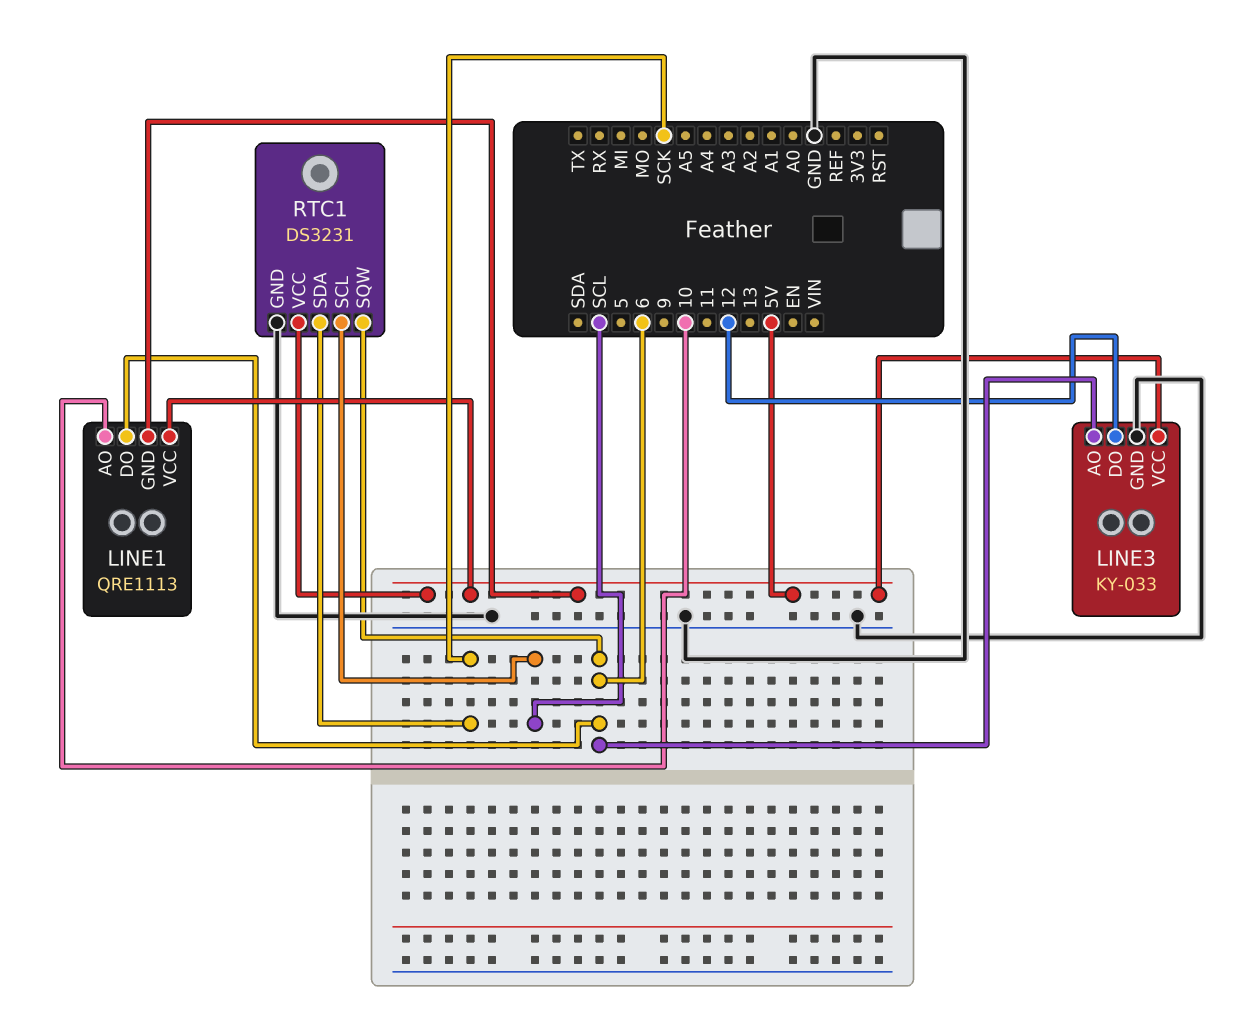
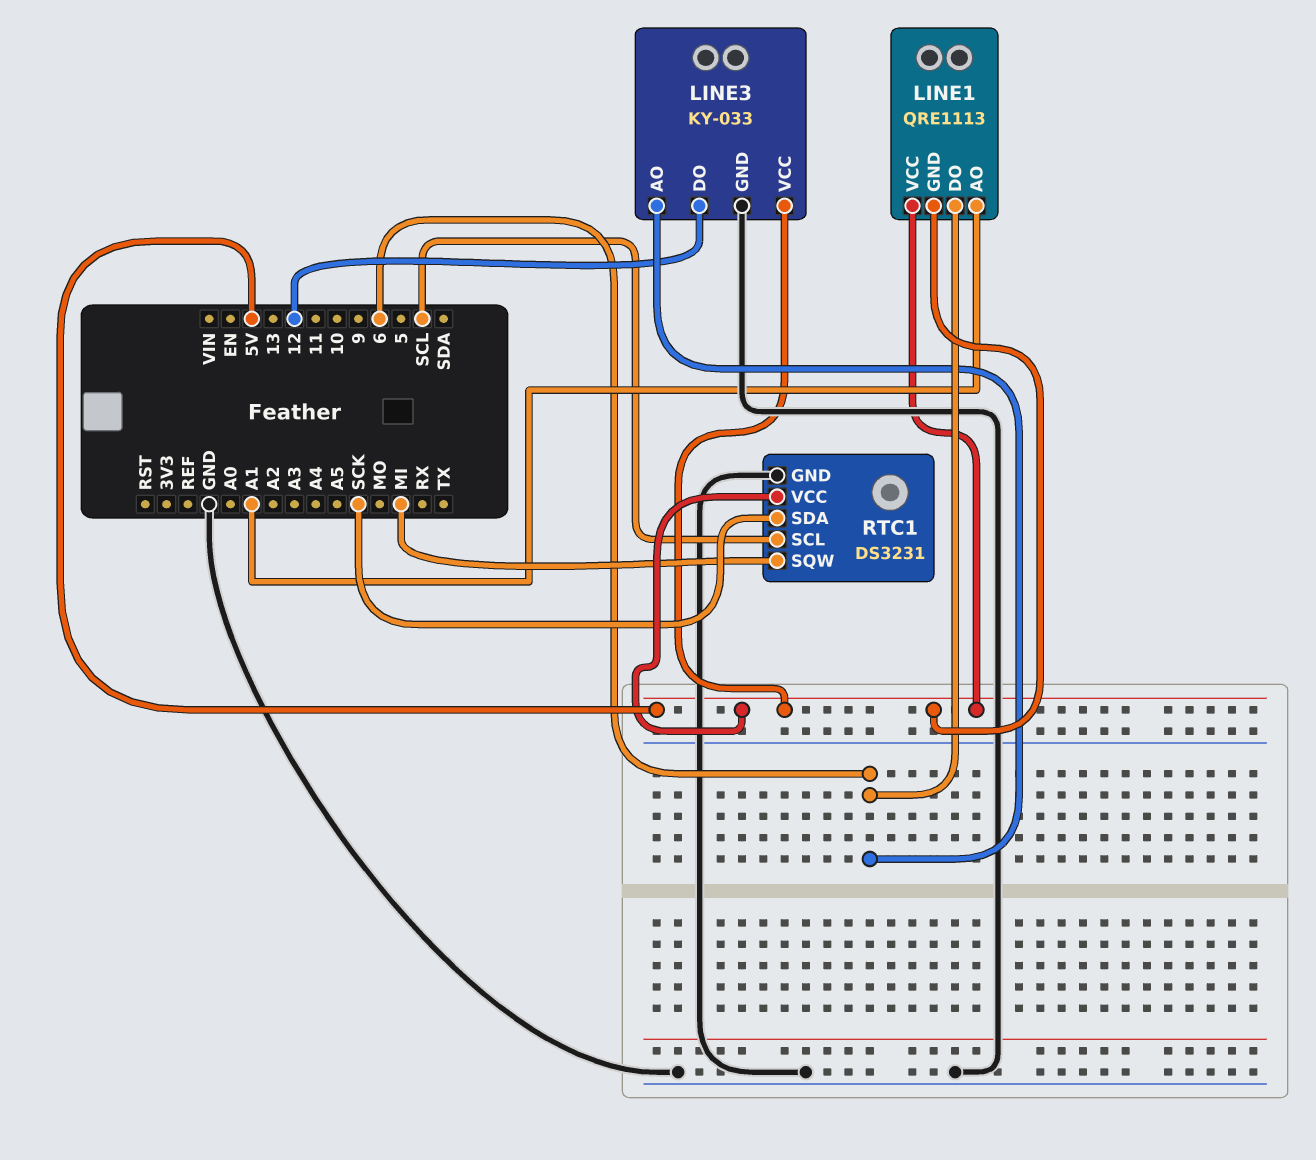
LINE1 pin AO: 10 -> A1
RTC1 pin SQW: 6 -> MI

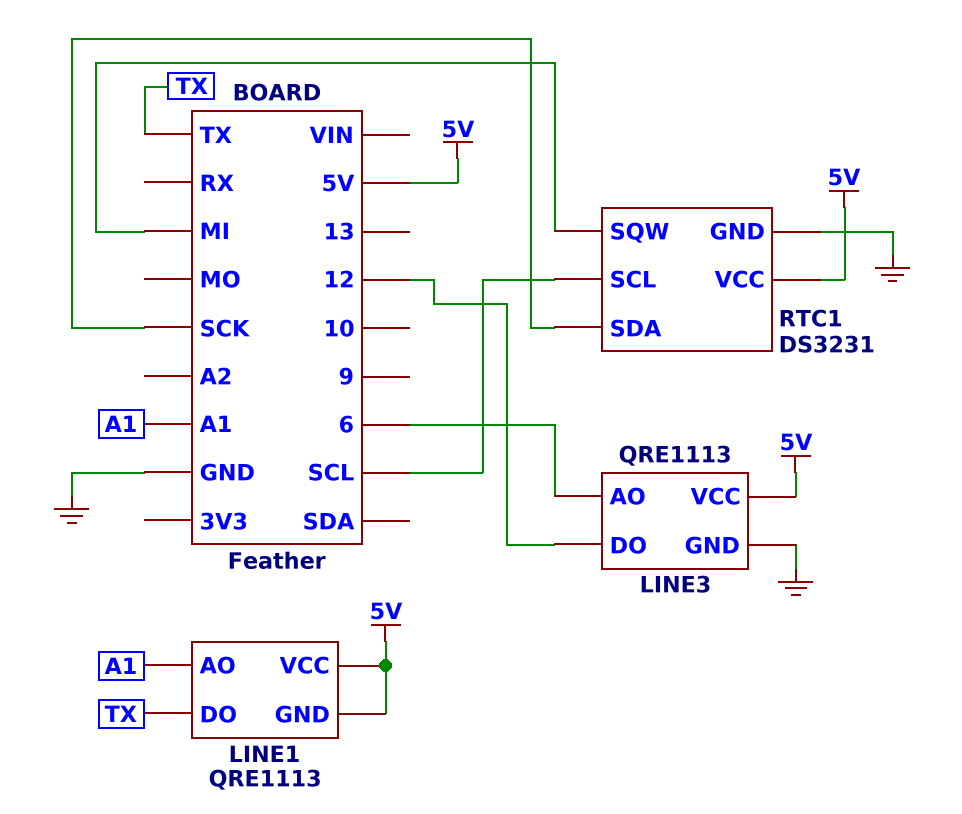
LINE1 pin DO: 6 -> TX
LINE3: KY-033 -> QRE1113

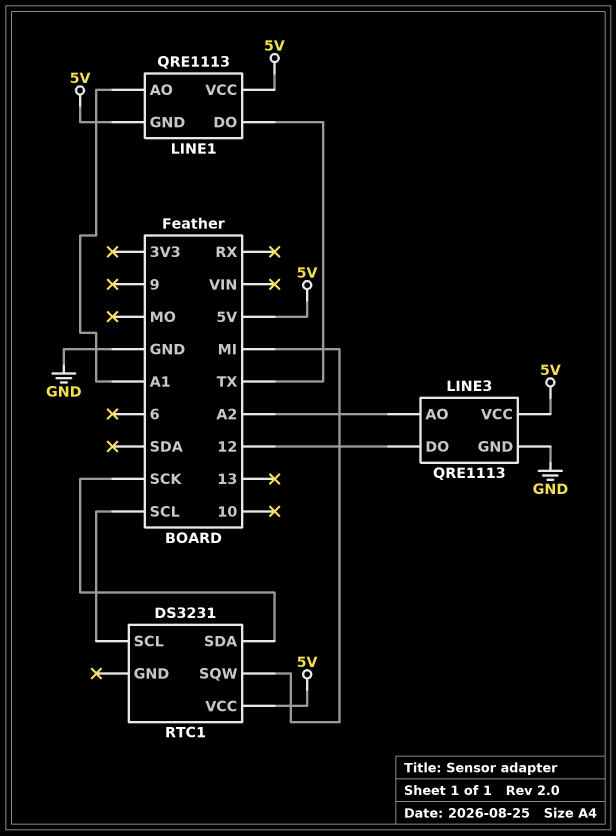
LINE3 pin AO: 6 -> A2
RTC1 pin GND: GND -> none

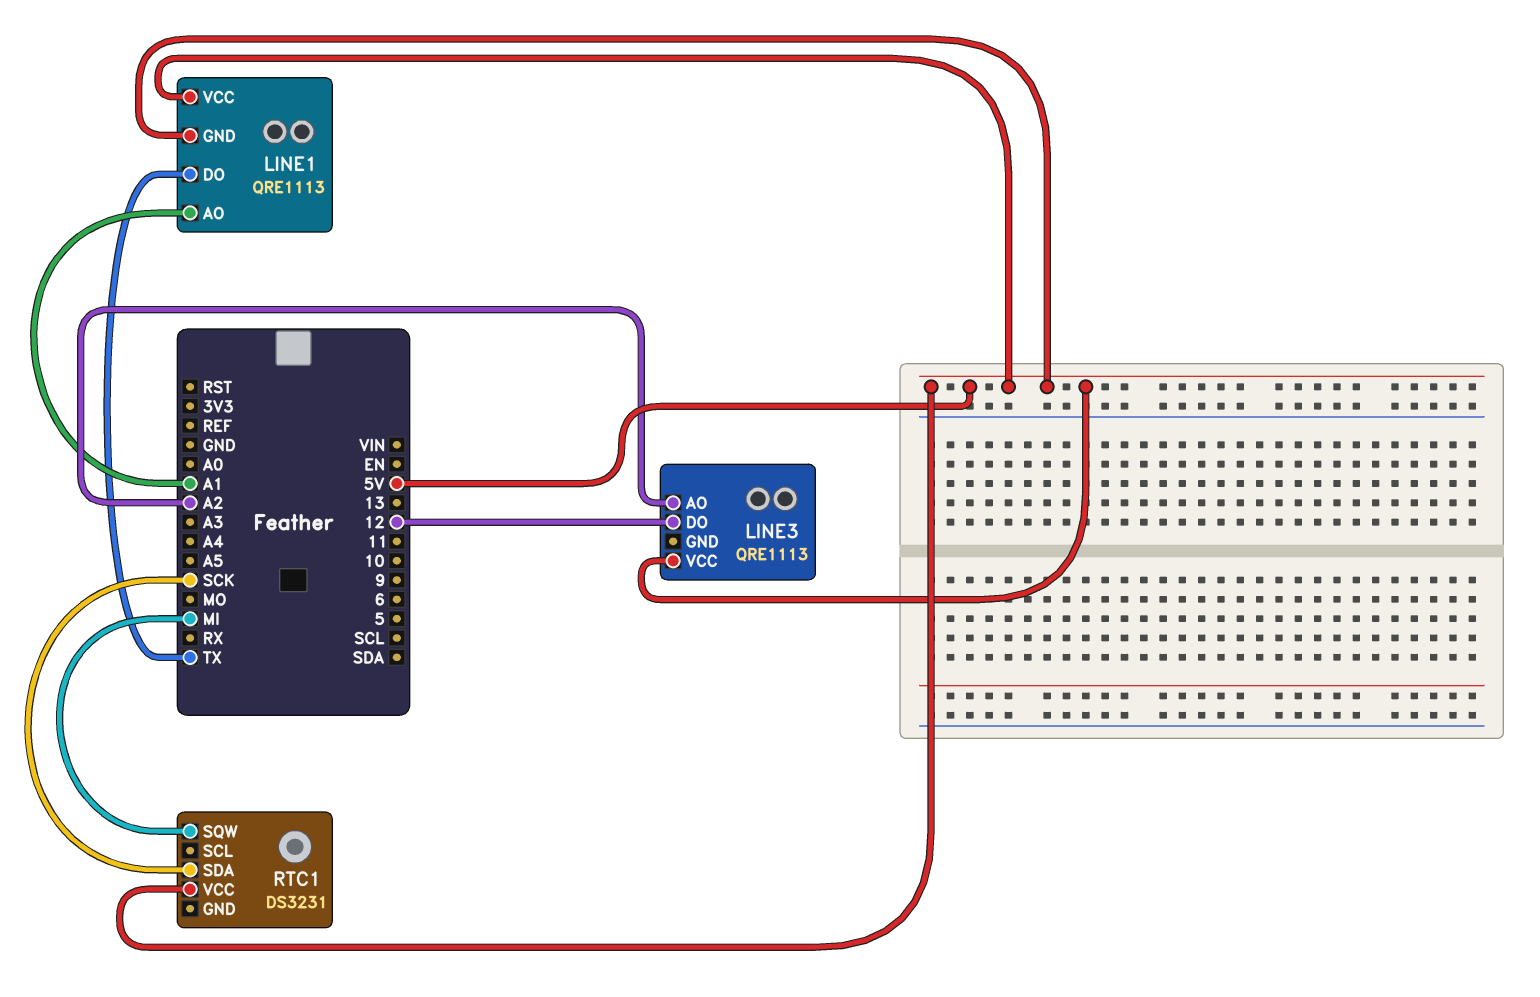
LINE3 pin GND: GND -> none
RTC1 pin SCL: SCL -> none

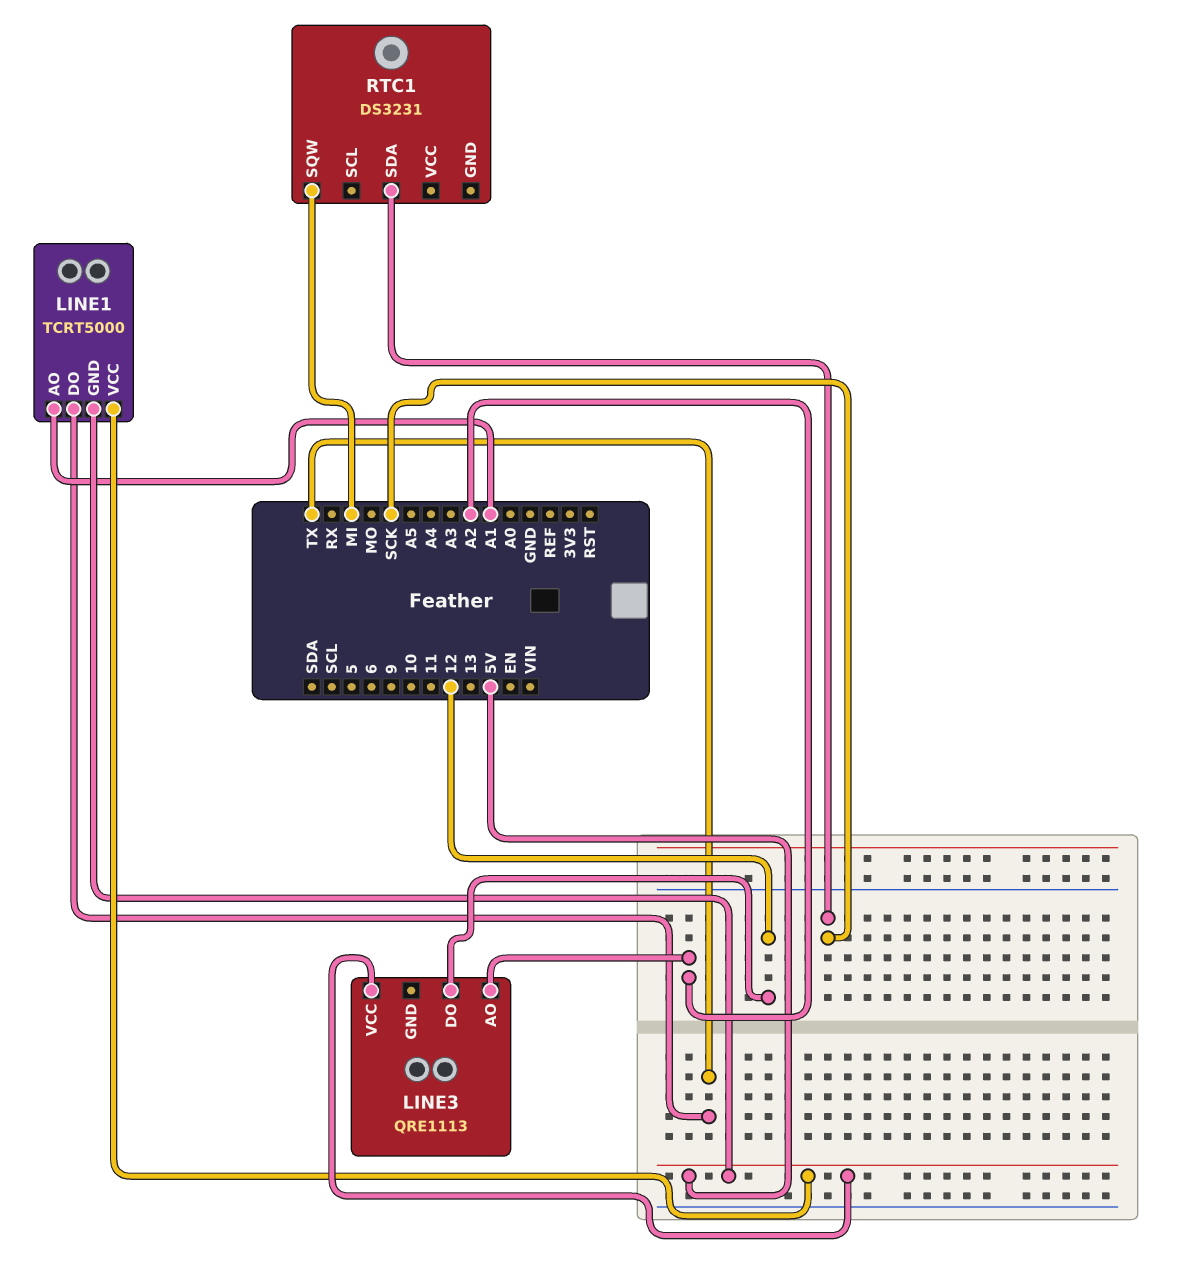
LINE1: QRE1113 -> TCRT5000
RTC1 pin VCC: 5V -> none

